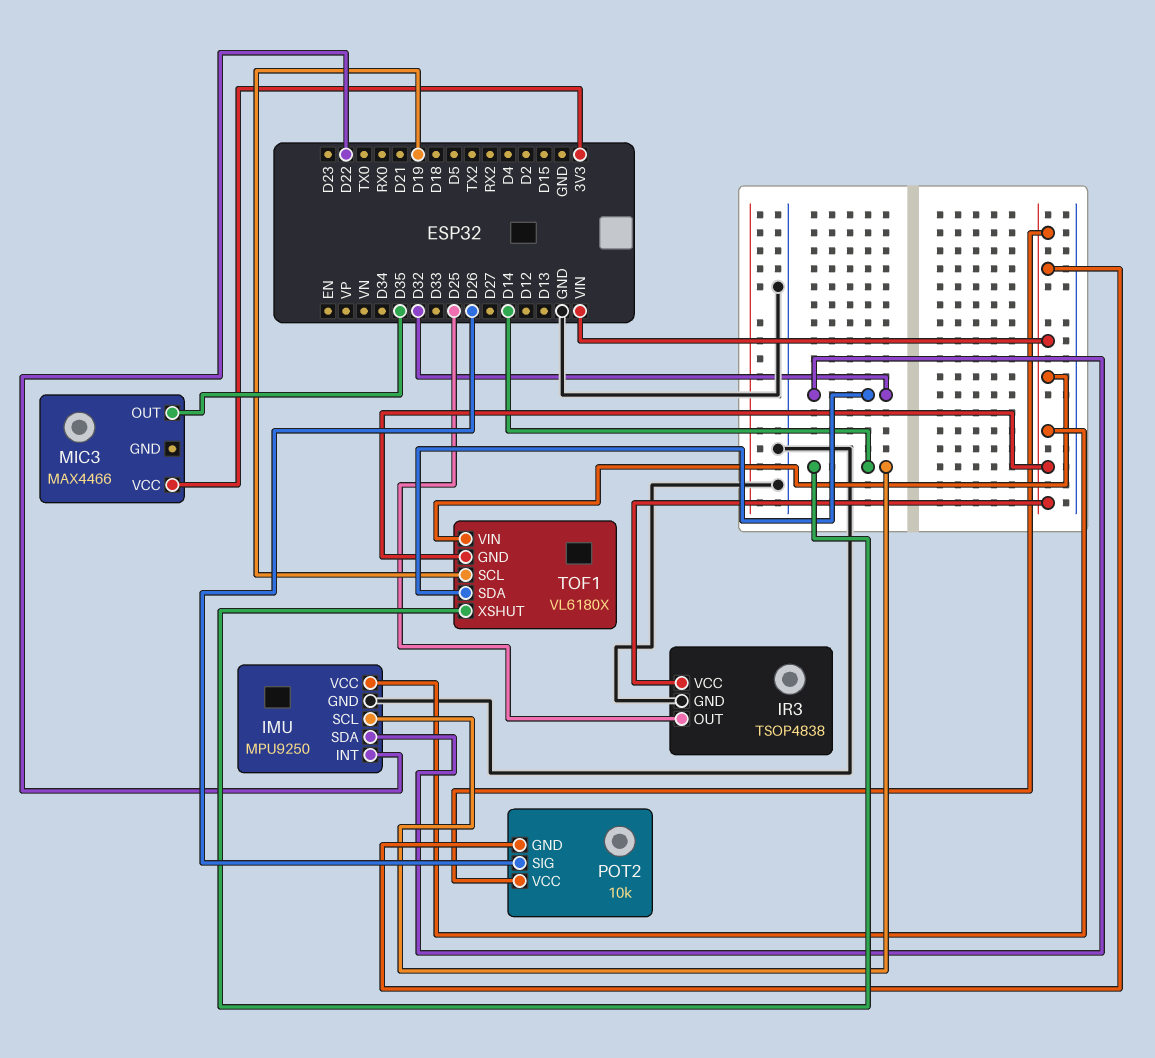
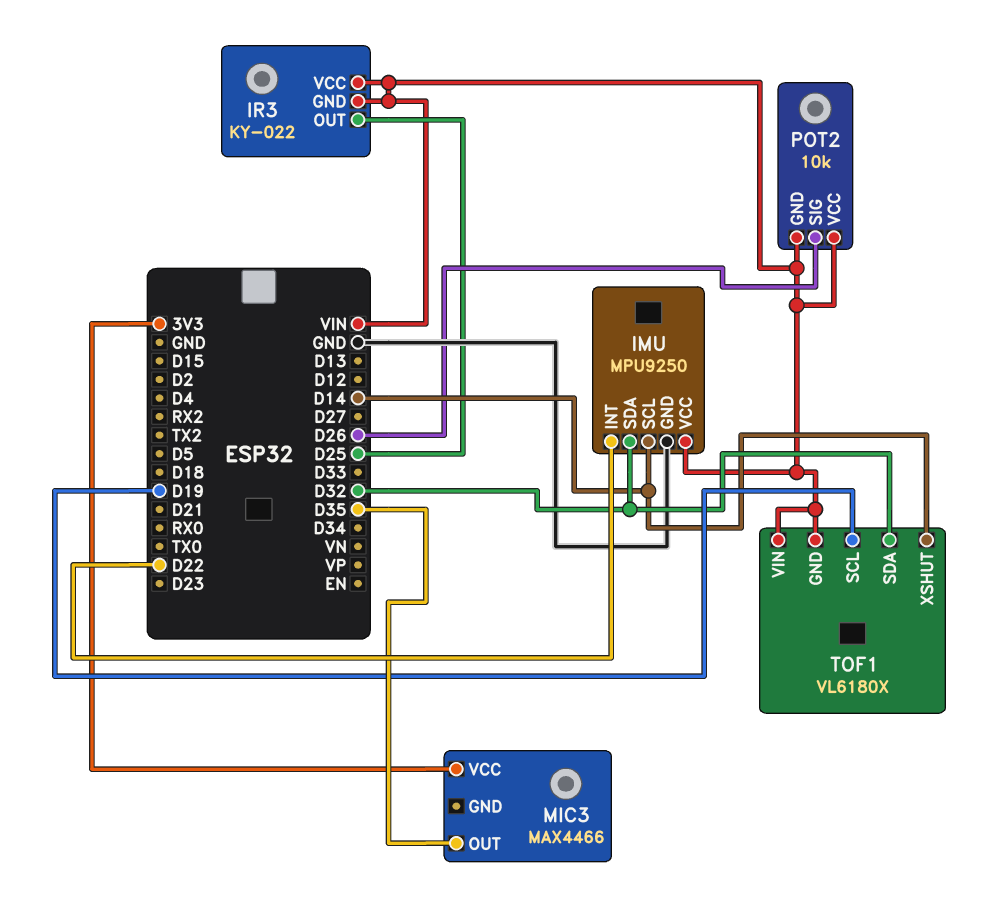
IR3: TSOP4838 -> KY-022
IR3 pin GND: GND -> VIN

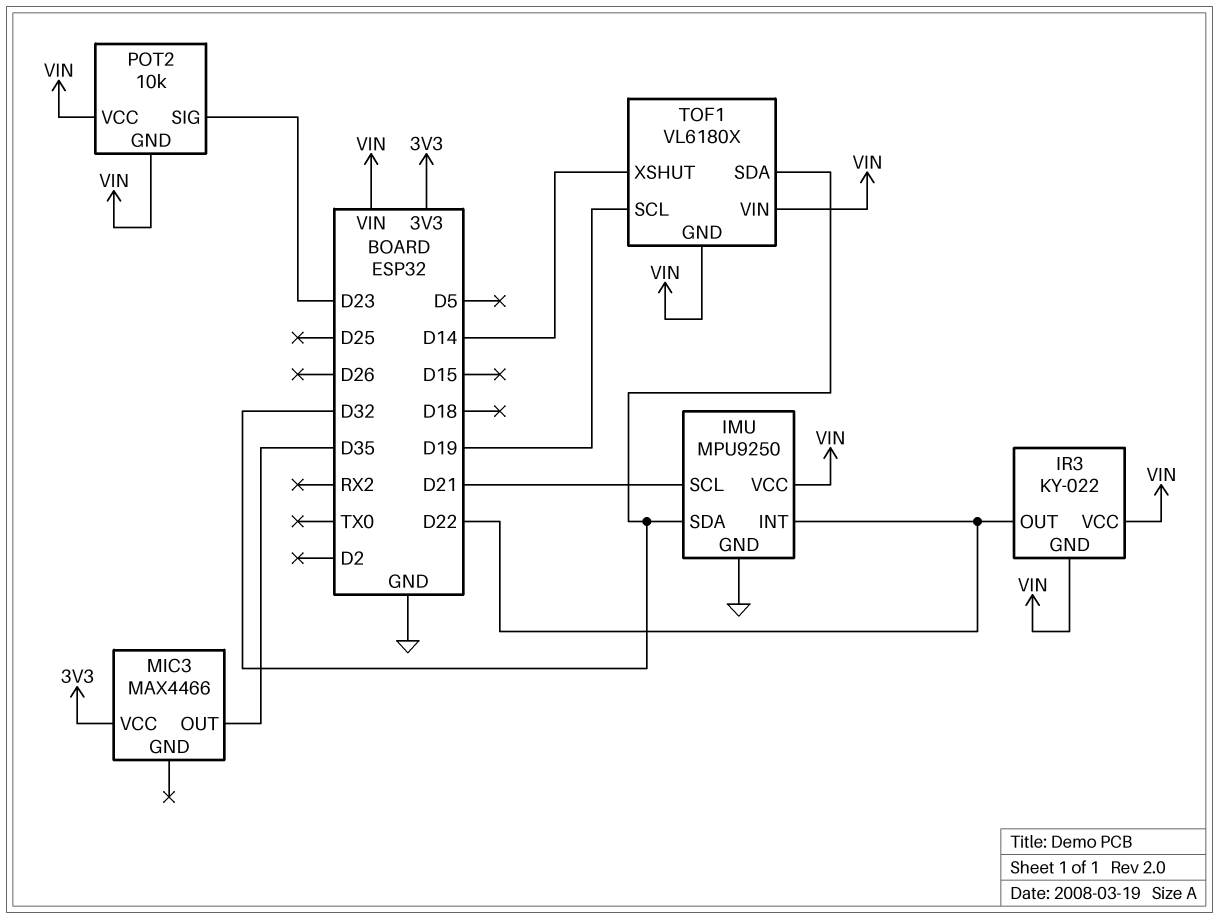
IMU pin SCL: D14 -> D21
IR3 pin OUT: D25 -> D22
POT2 pin SIG: D26 -> D23

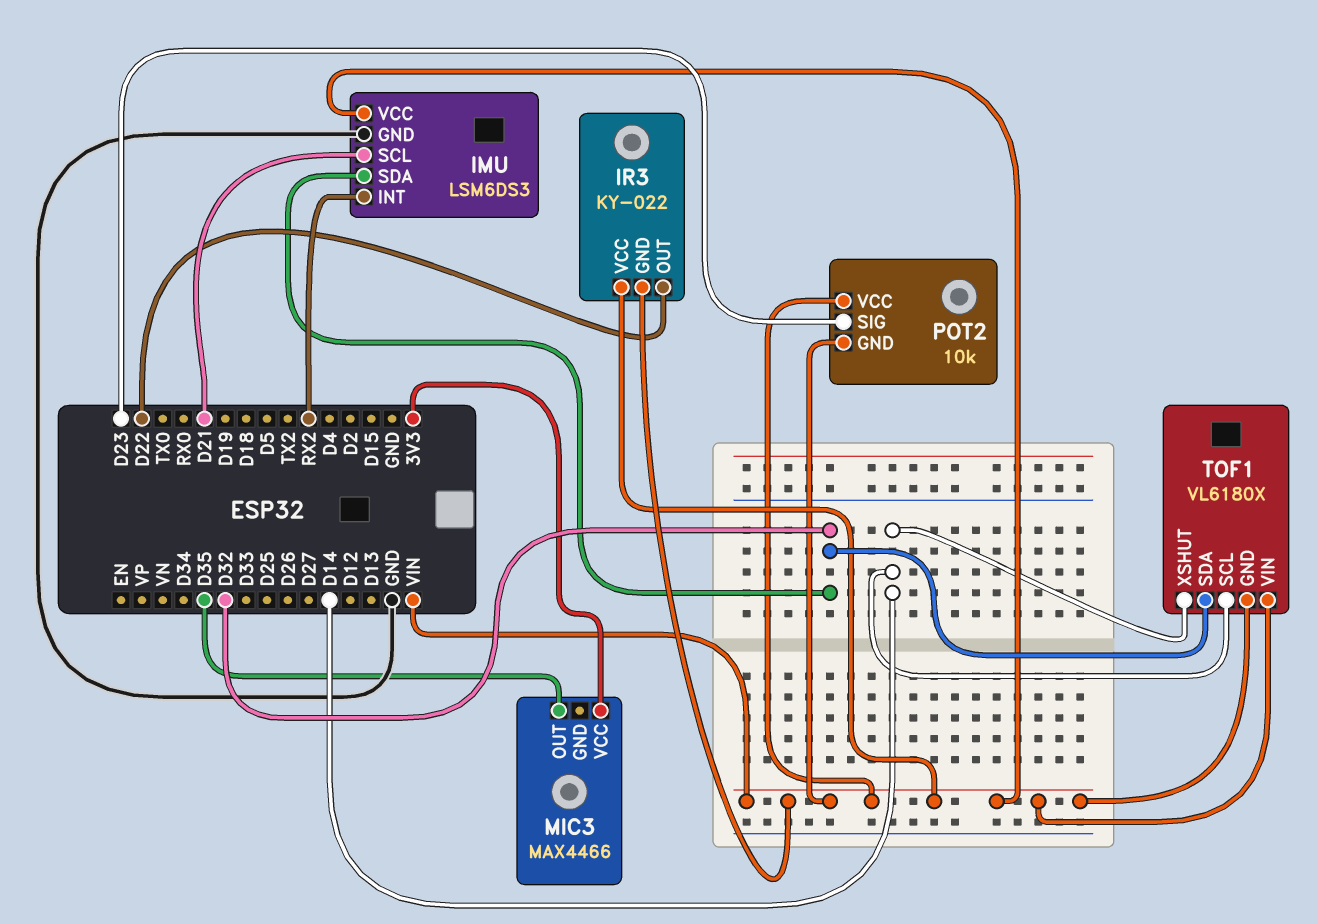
IMU: MPU9250 -> LSM6DS3
IMU pin INT: D22 -> RX2
TOF1 pin SCL: D19 -> D14

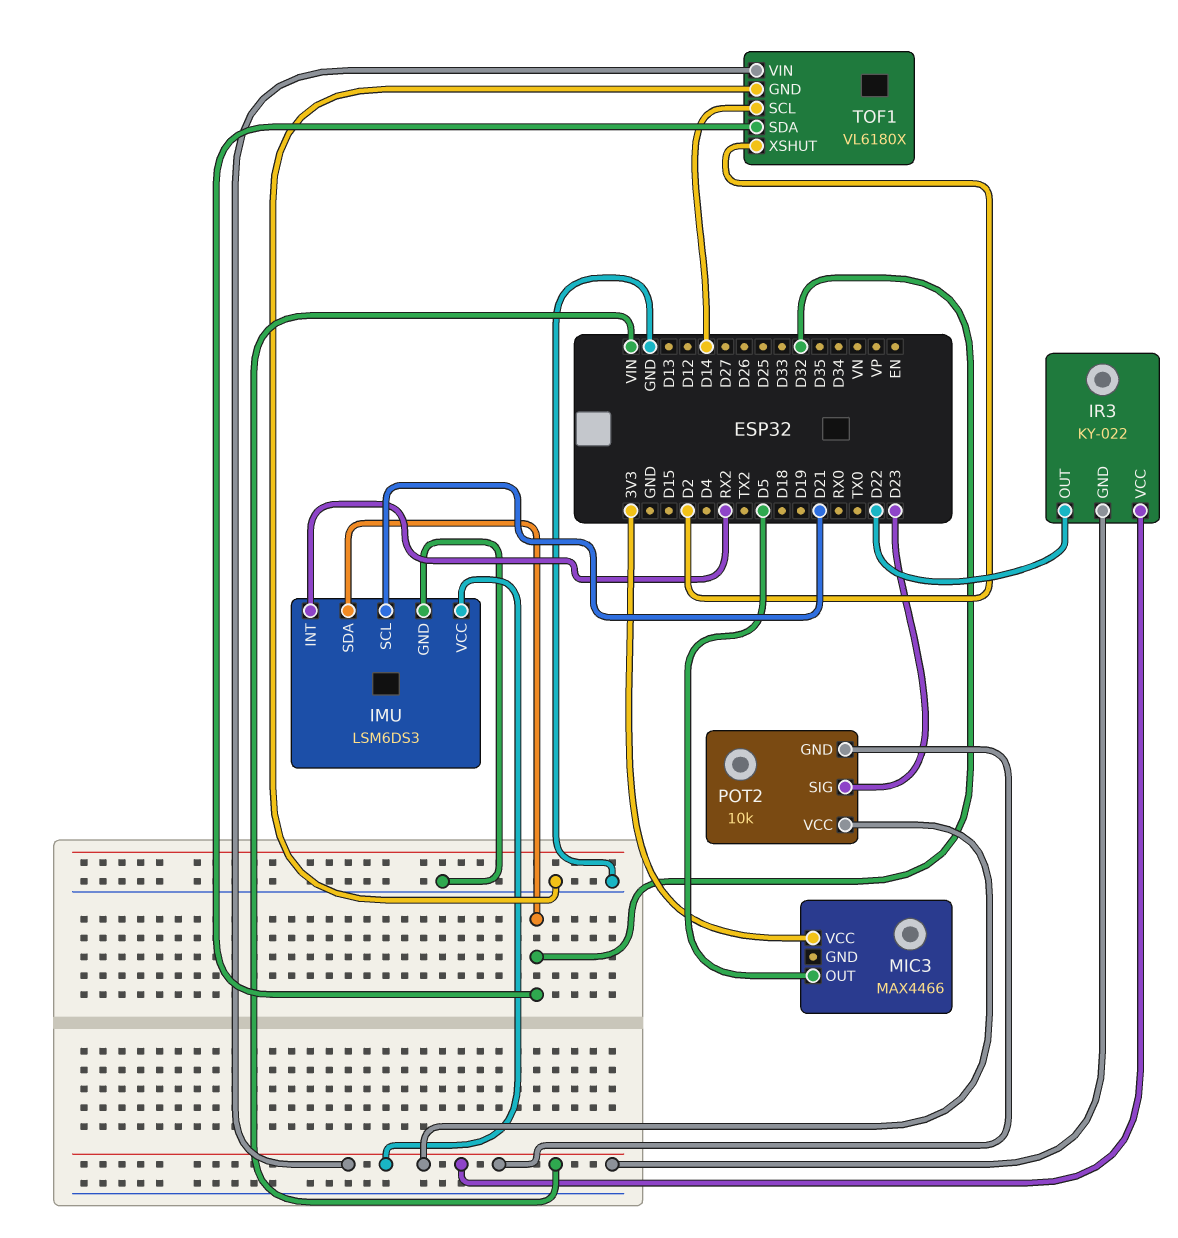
MIC3 pin OUT: D35 -> D5
TOF1 pin GND: VIN -> GND
TOF1 pin XSHUT: D14 -> D2

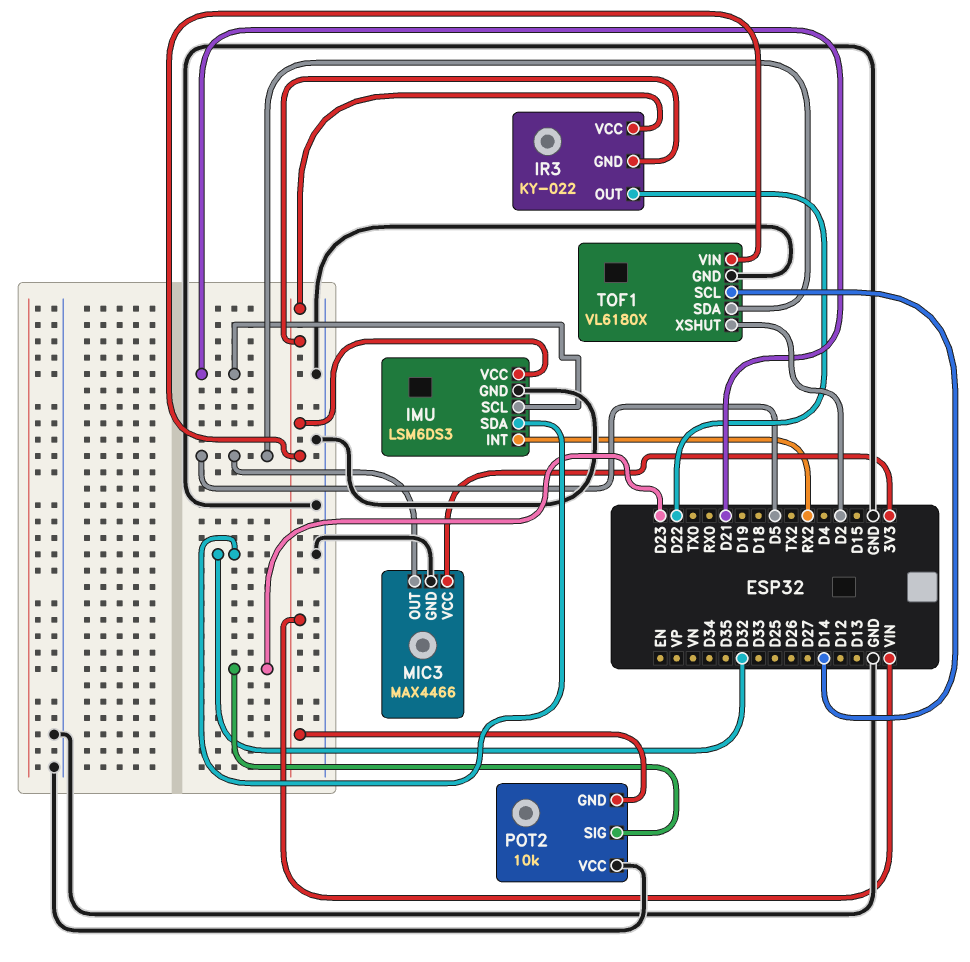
MIC3 pin GND: none -> GND
POT2 pin VCC: VIN -> GND
TOF1 pin SDA: D32 -> D5

